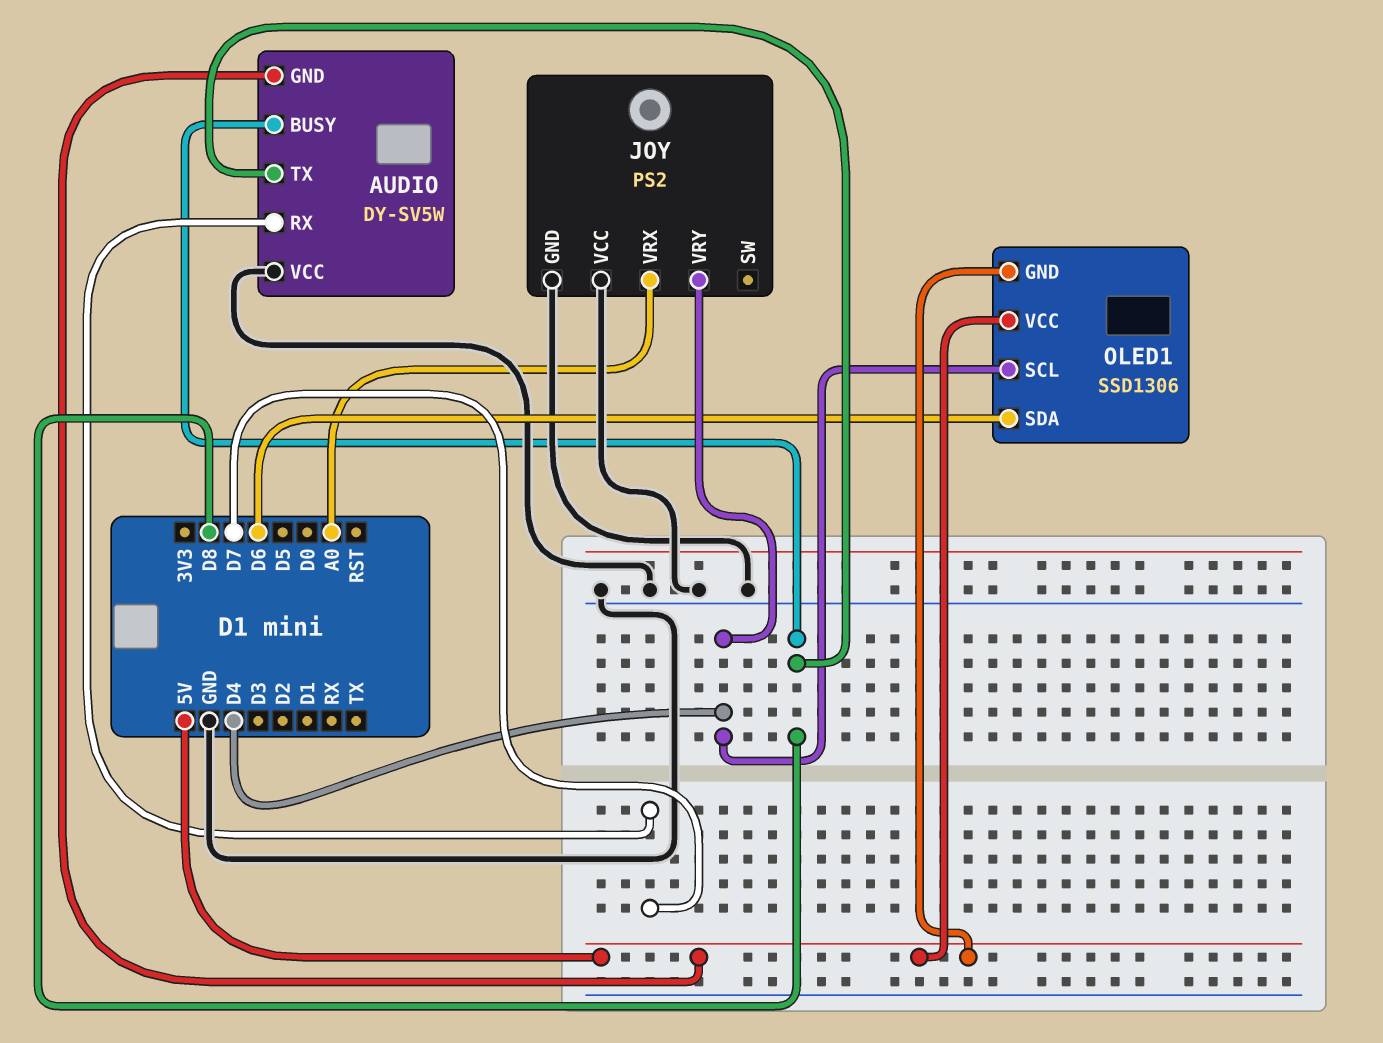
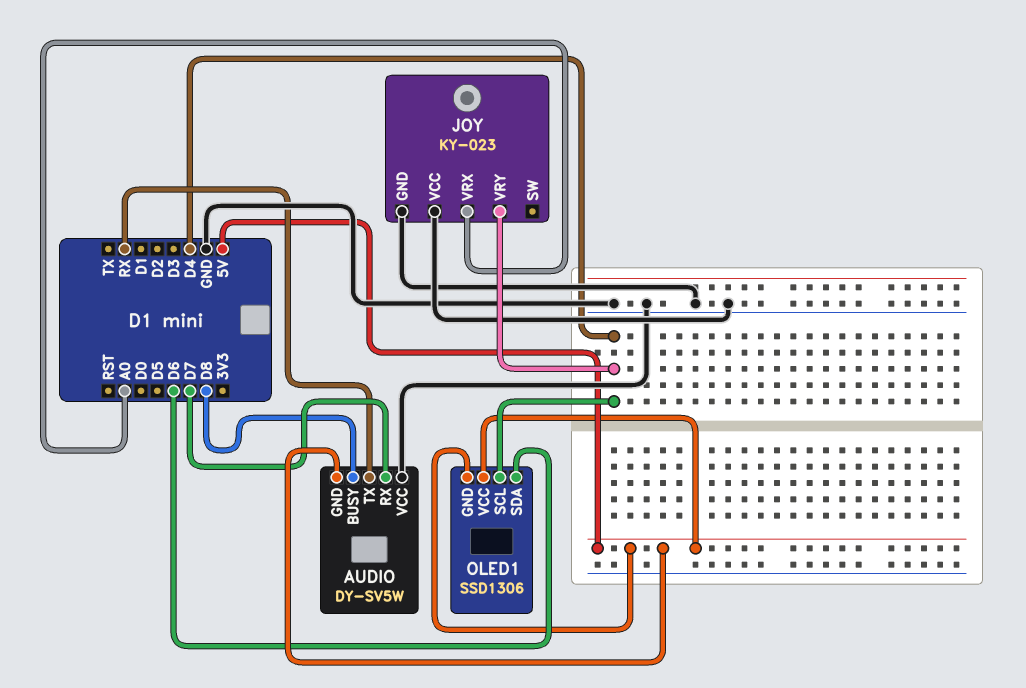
AUDIO pin TX: D8 -> RX
JOY: PS2 -> KY-023

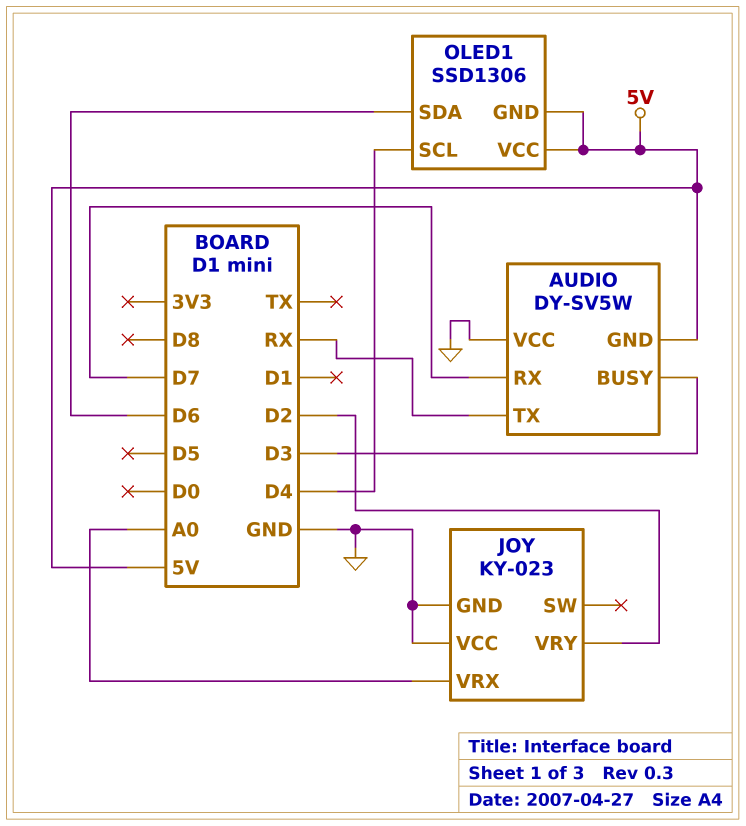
AUDIO pin BUSY: D8 -> D3
JOY pin VRY: D4 -> D2

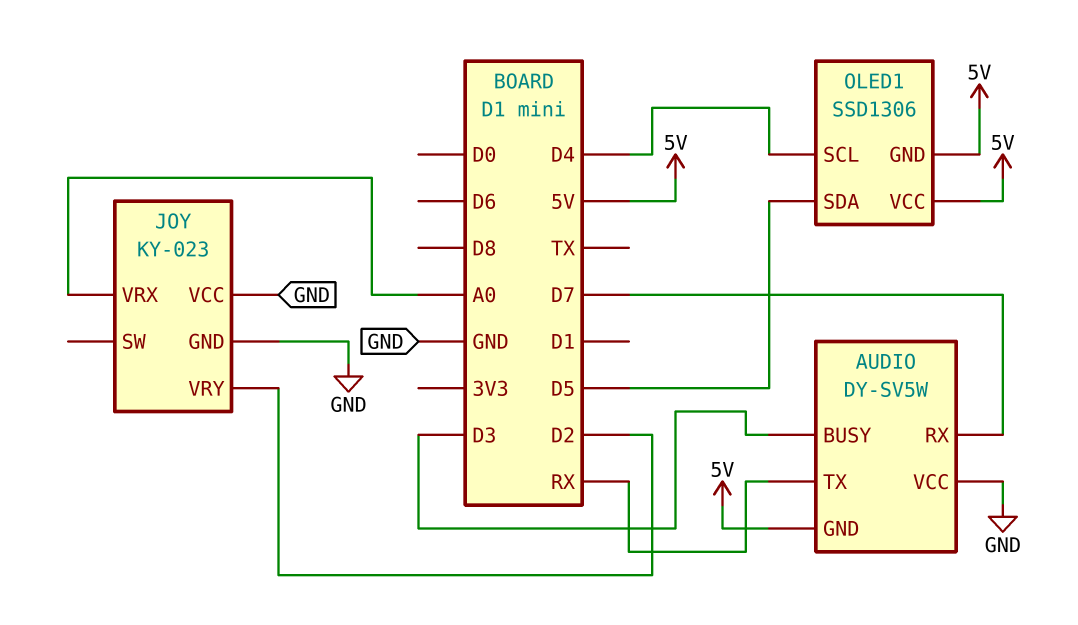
OLED1 pin SDA: D6 -> D5

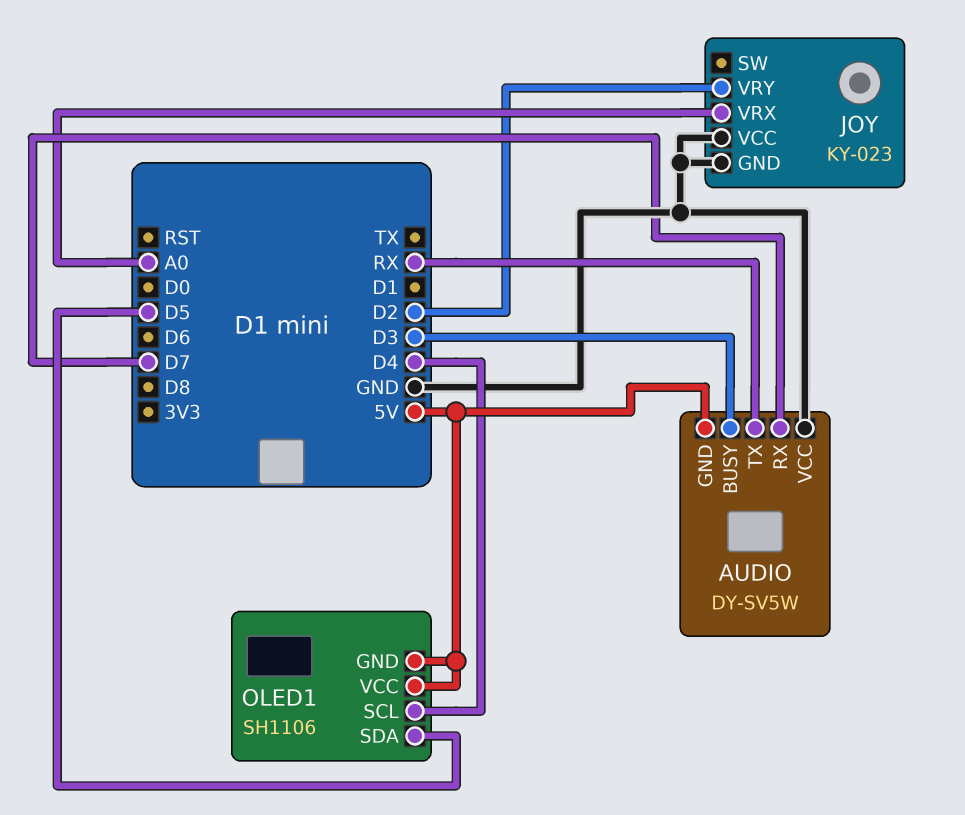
OLED1: SSD1306 -> SH1106

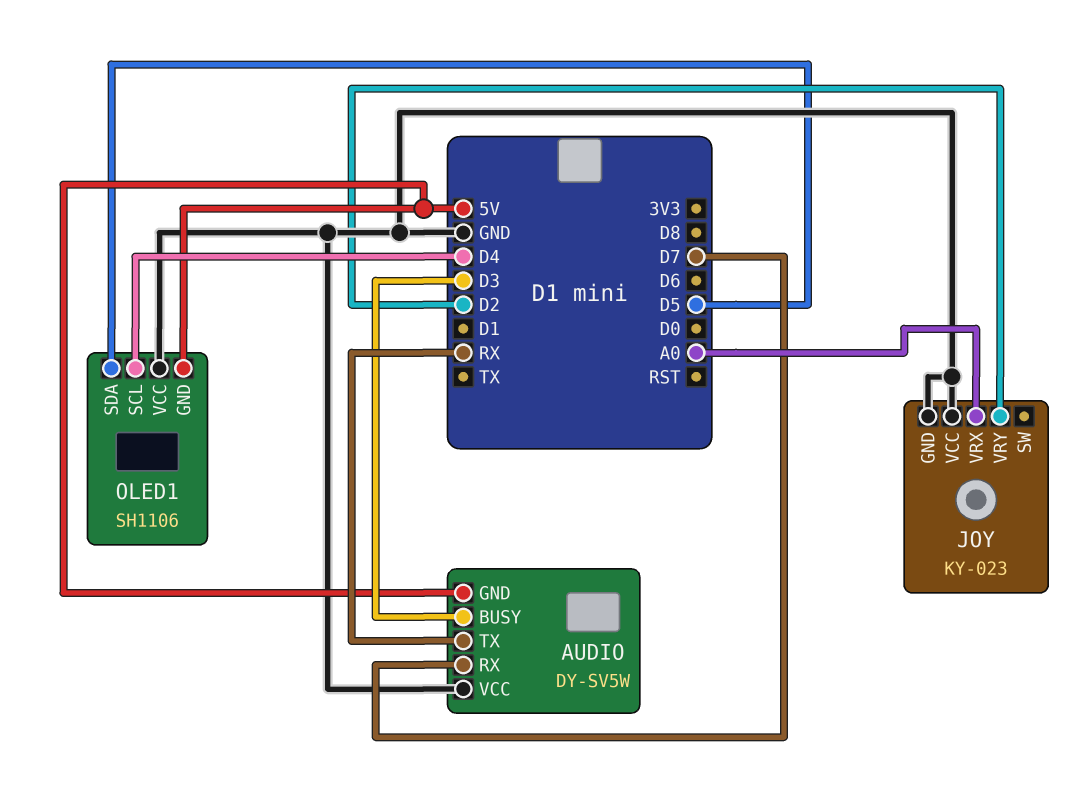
OLED1 pin VCC: 5V -> GND

